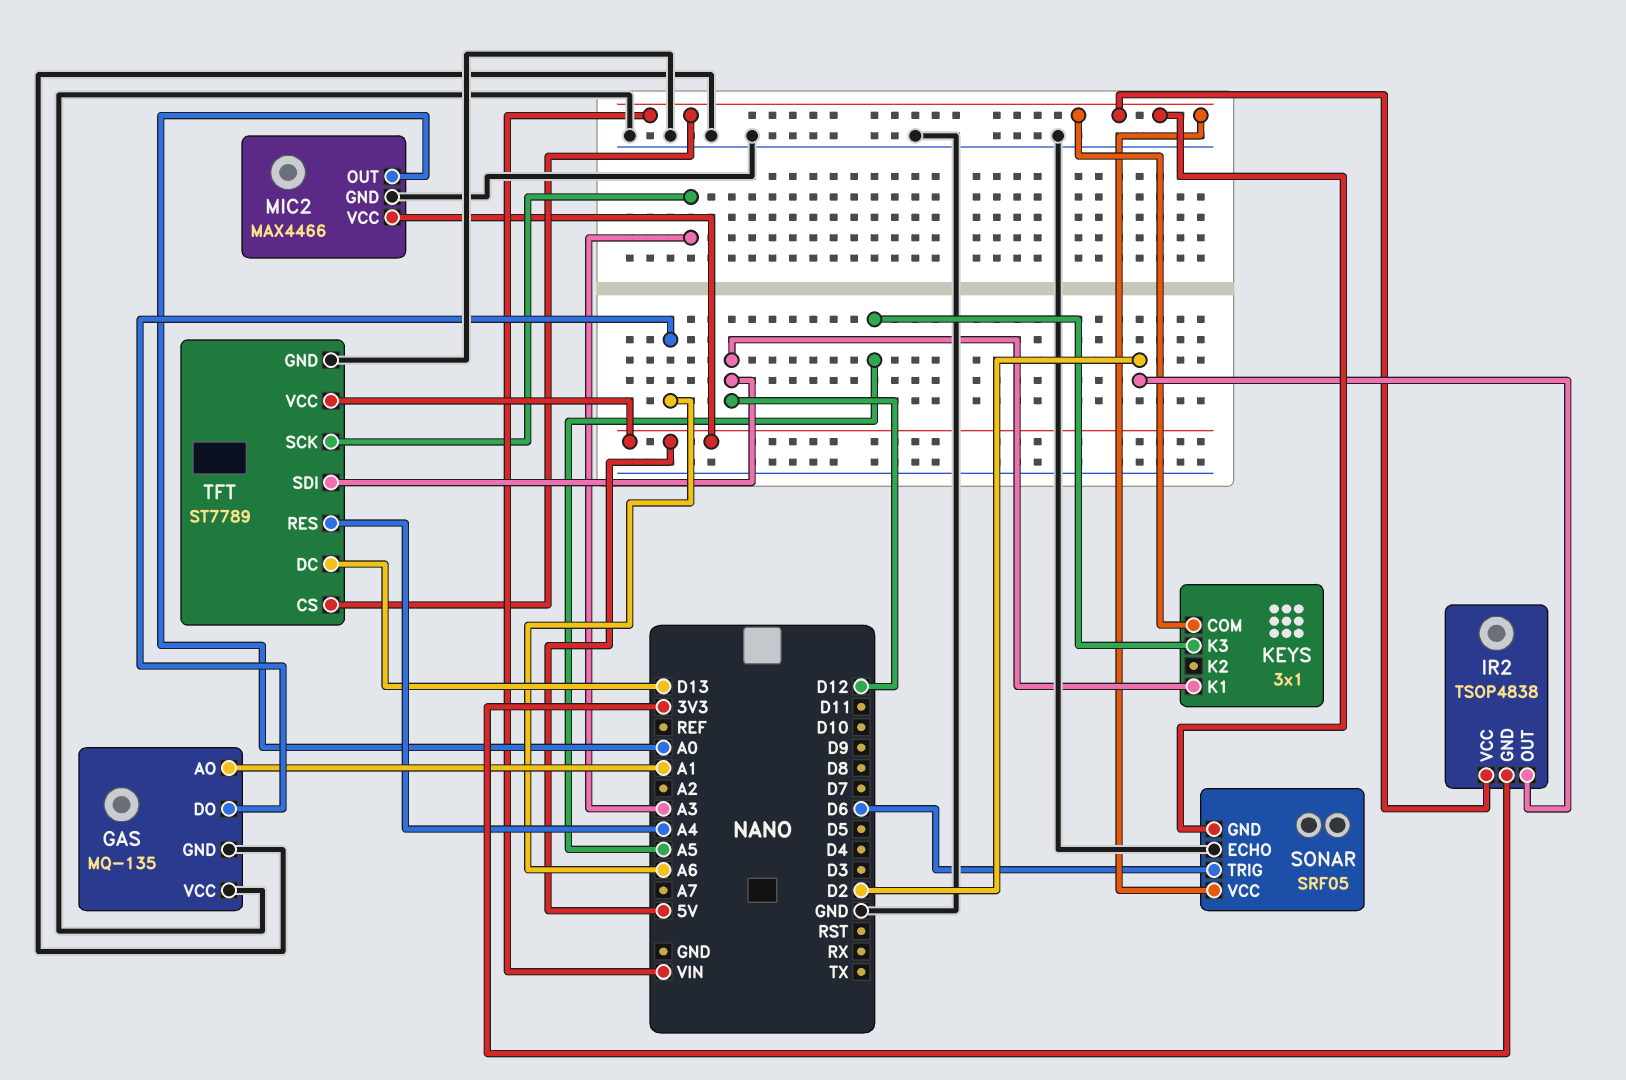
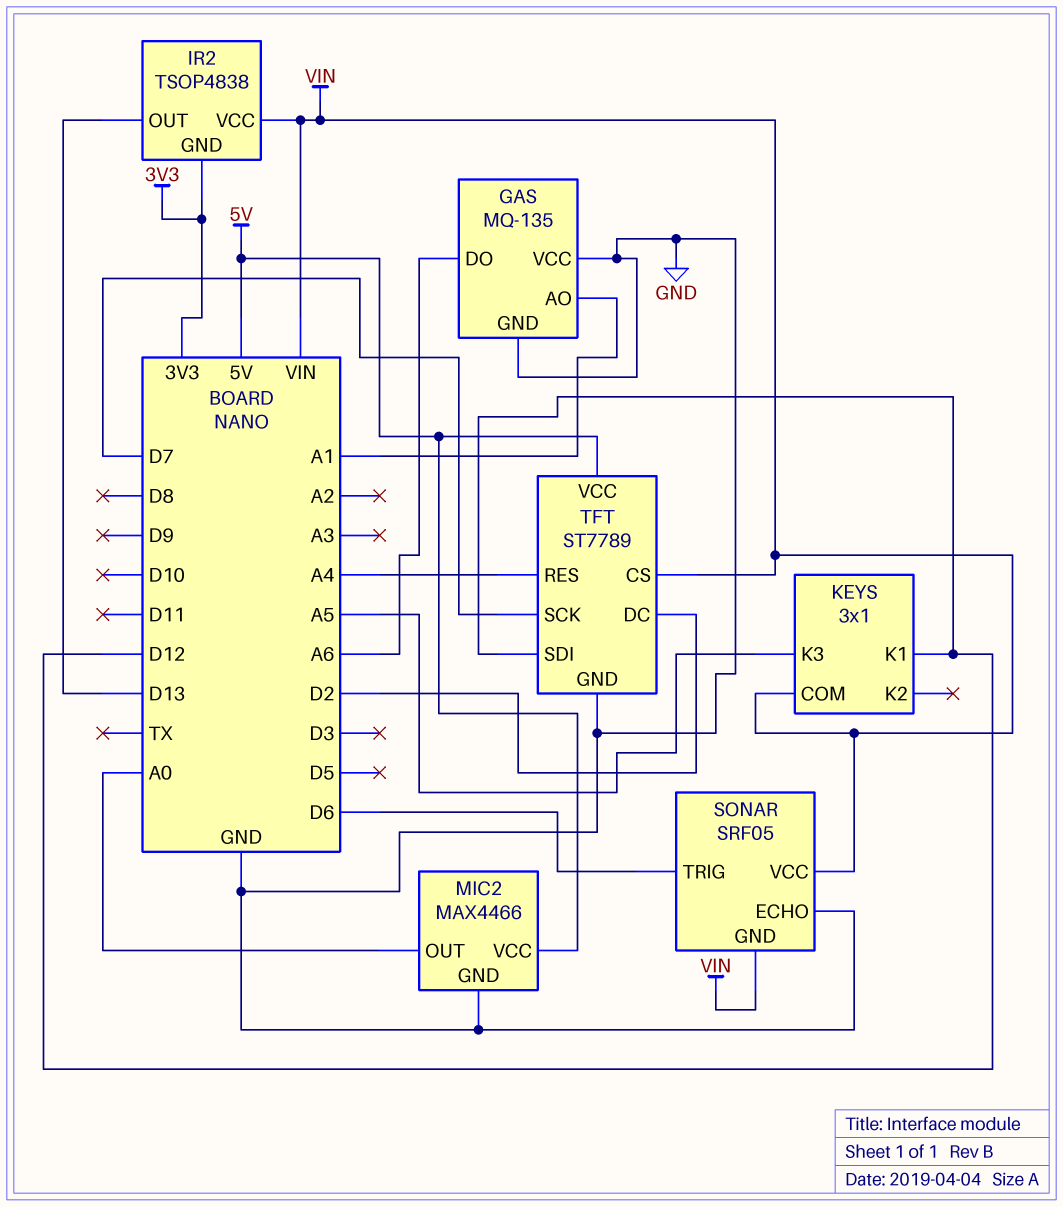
IR2 pin OUT: D2 -> D13
TFT pin DC: D13 -> D2
TFT pin SCK: A3 -> D7

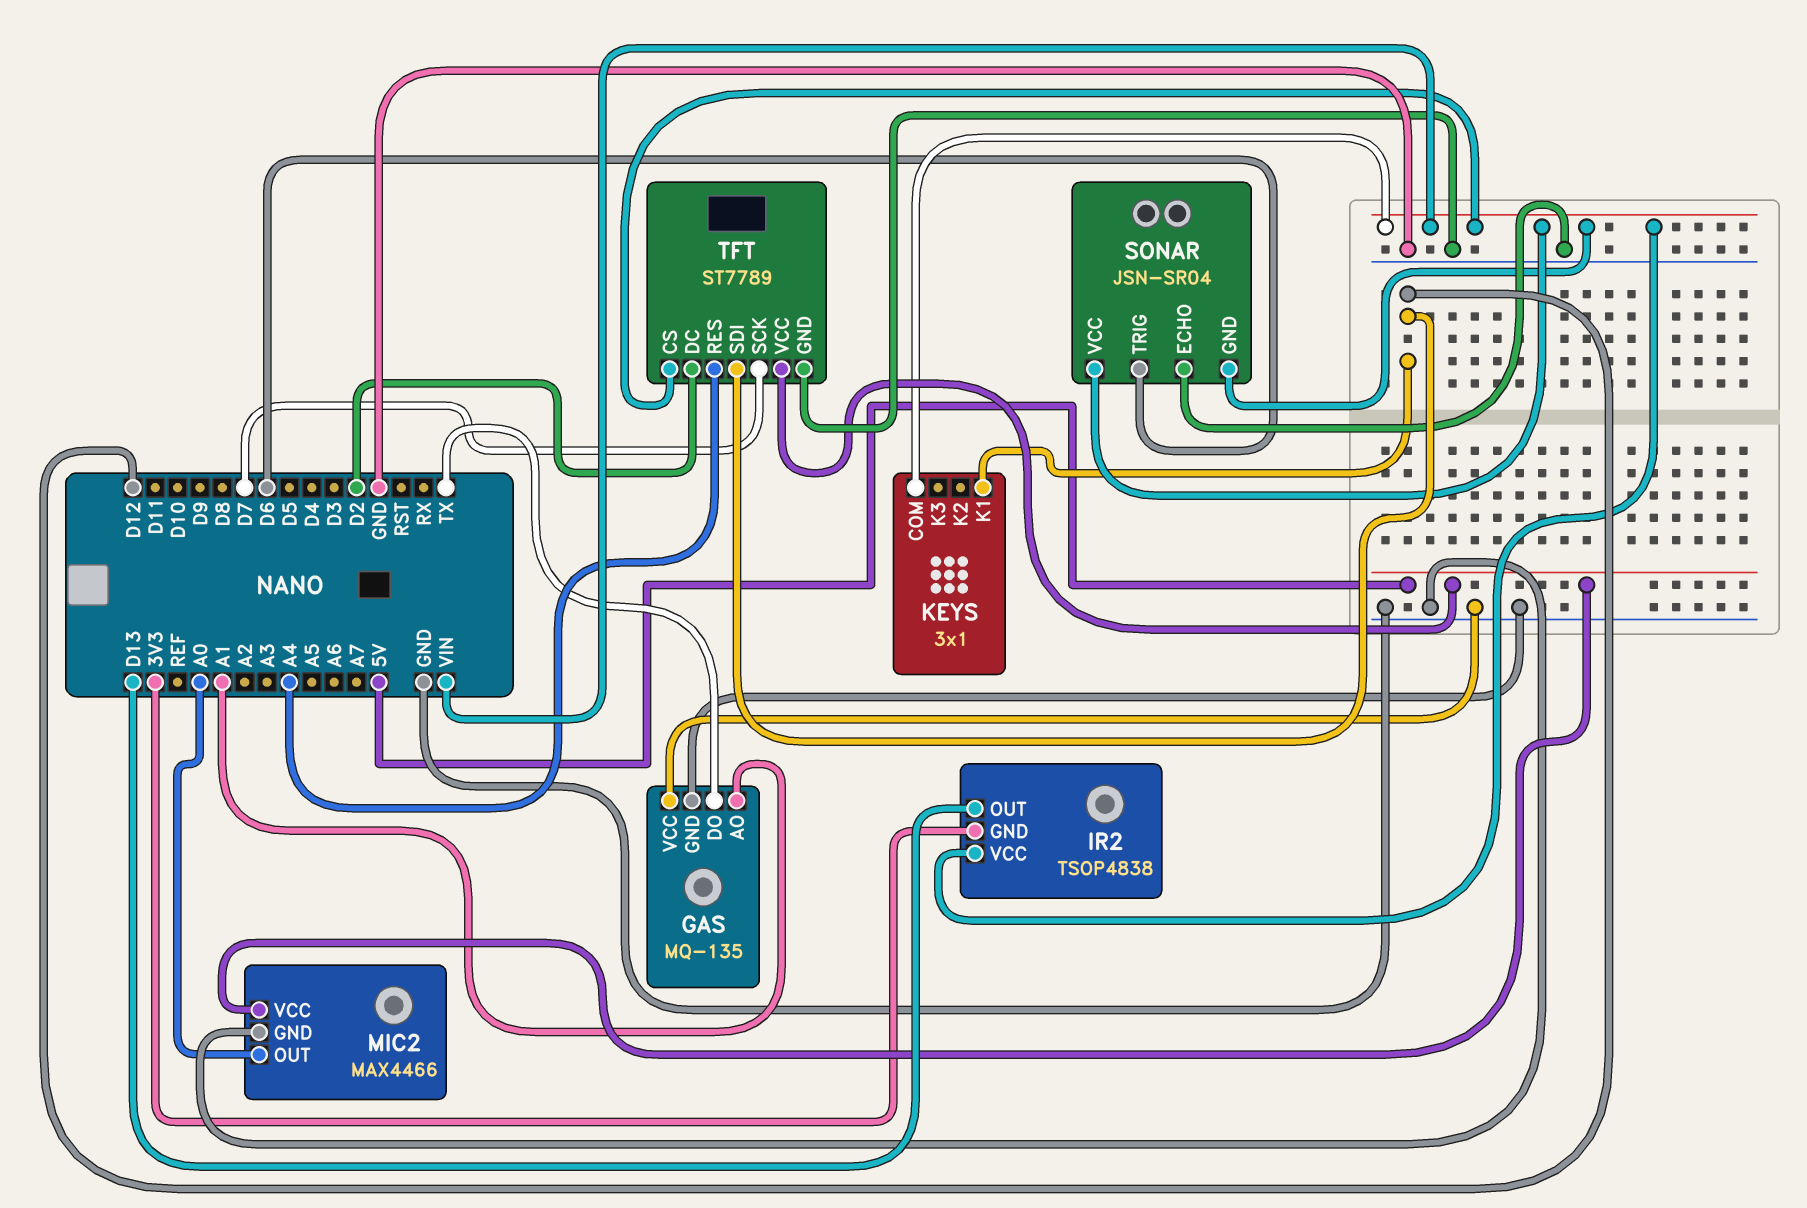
GAS pin DO: A6 -> TX
KEYS pin K3: A5 -> none
SONAR: SRF05 -> JSN-SR04

